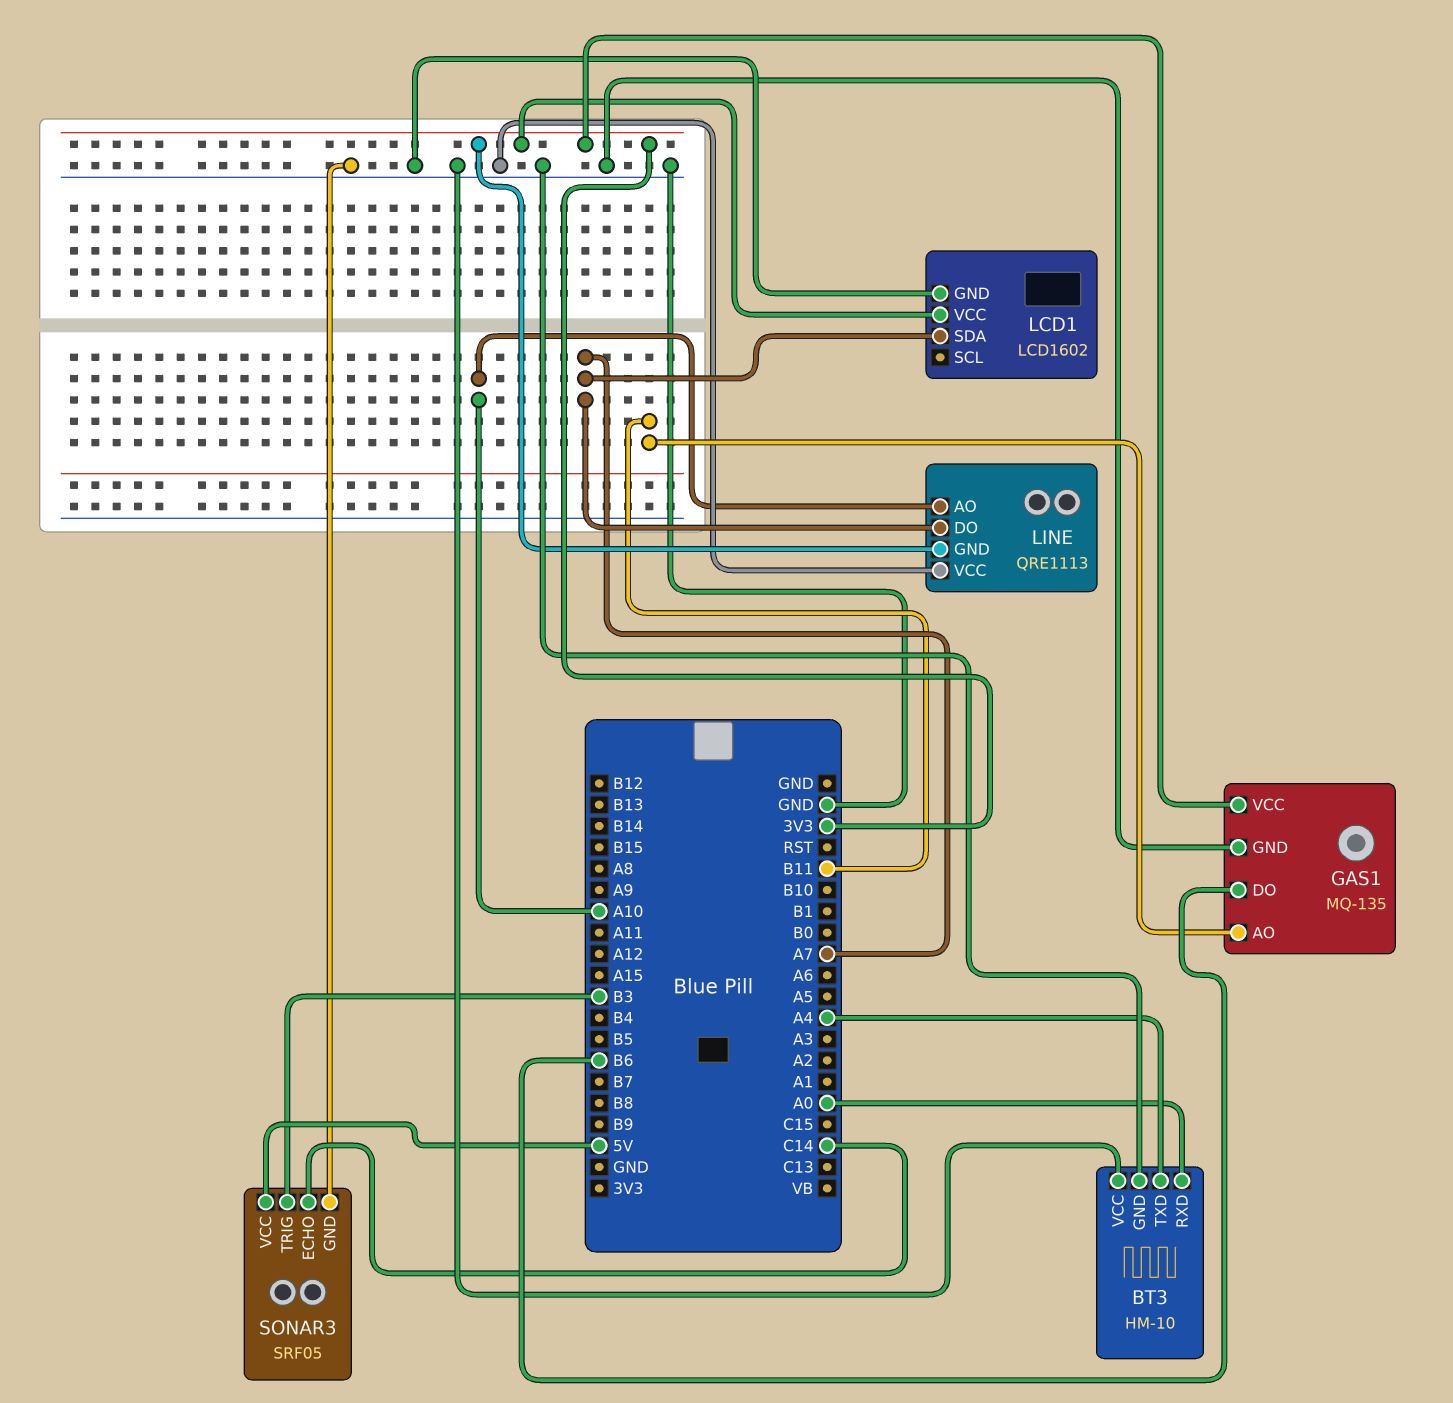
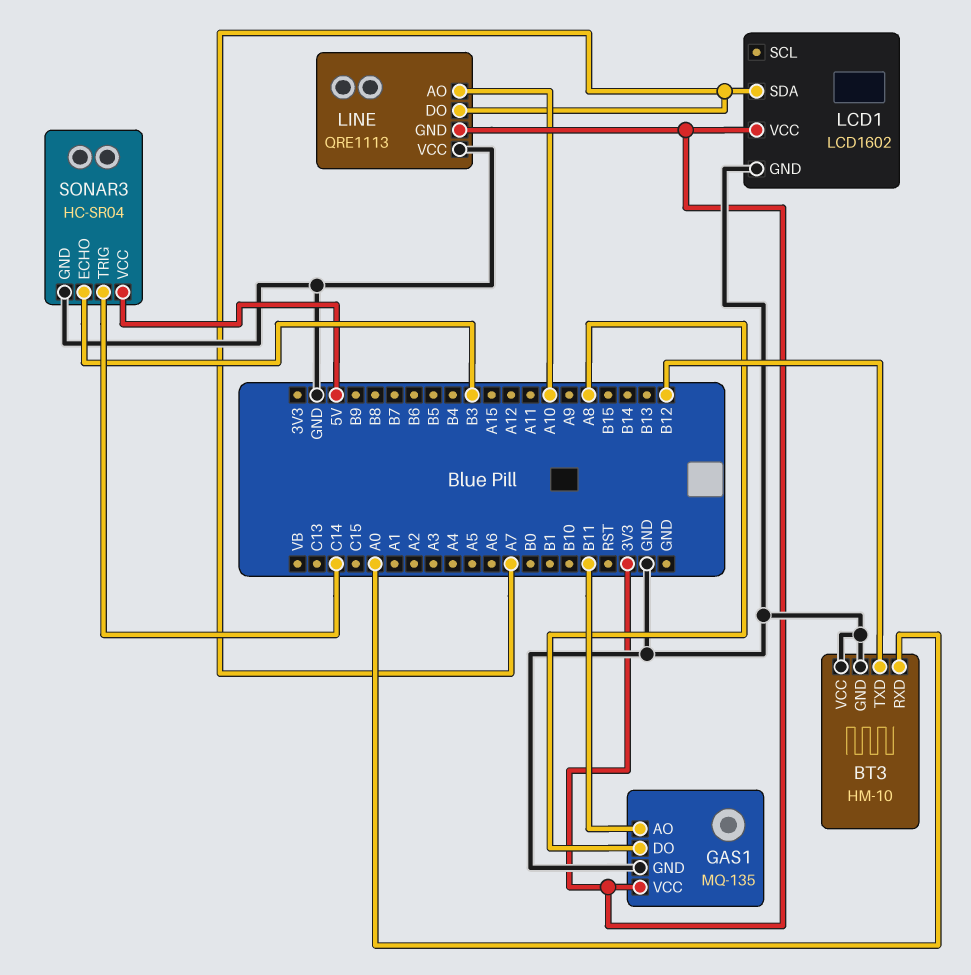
BT3 pin TXD: A4 -> B12
GAS1 pin DO: B6 -> A8
SONAR3: SRF05 -> HC-SR04
SONAR3 pin ECHO: C14 -> B3
SONAR3 pin TRIG: B3 -> C14

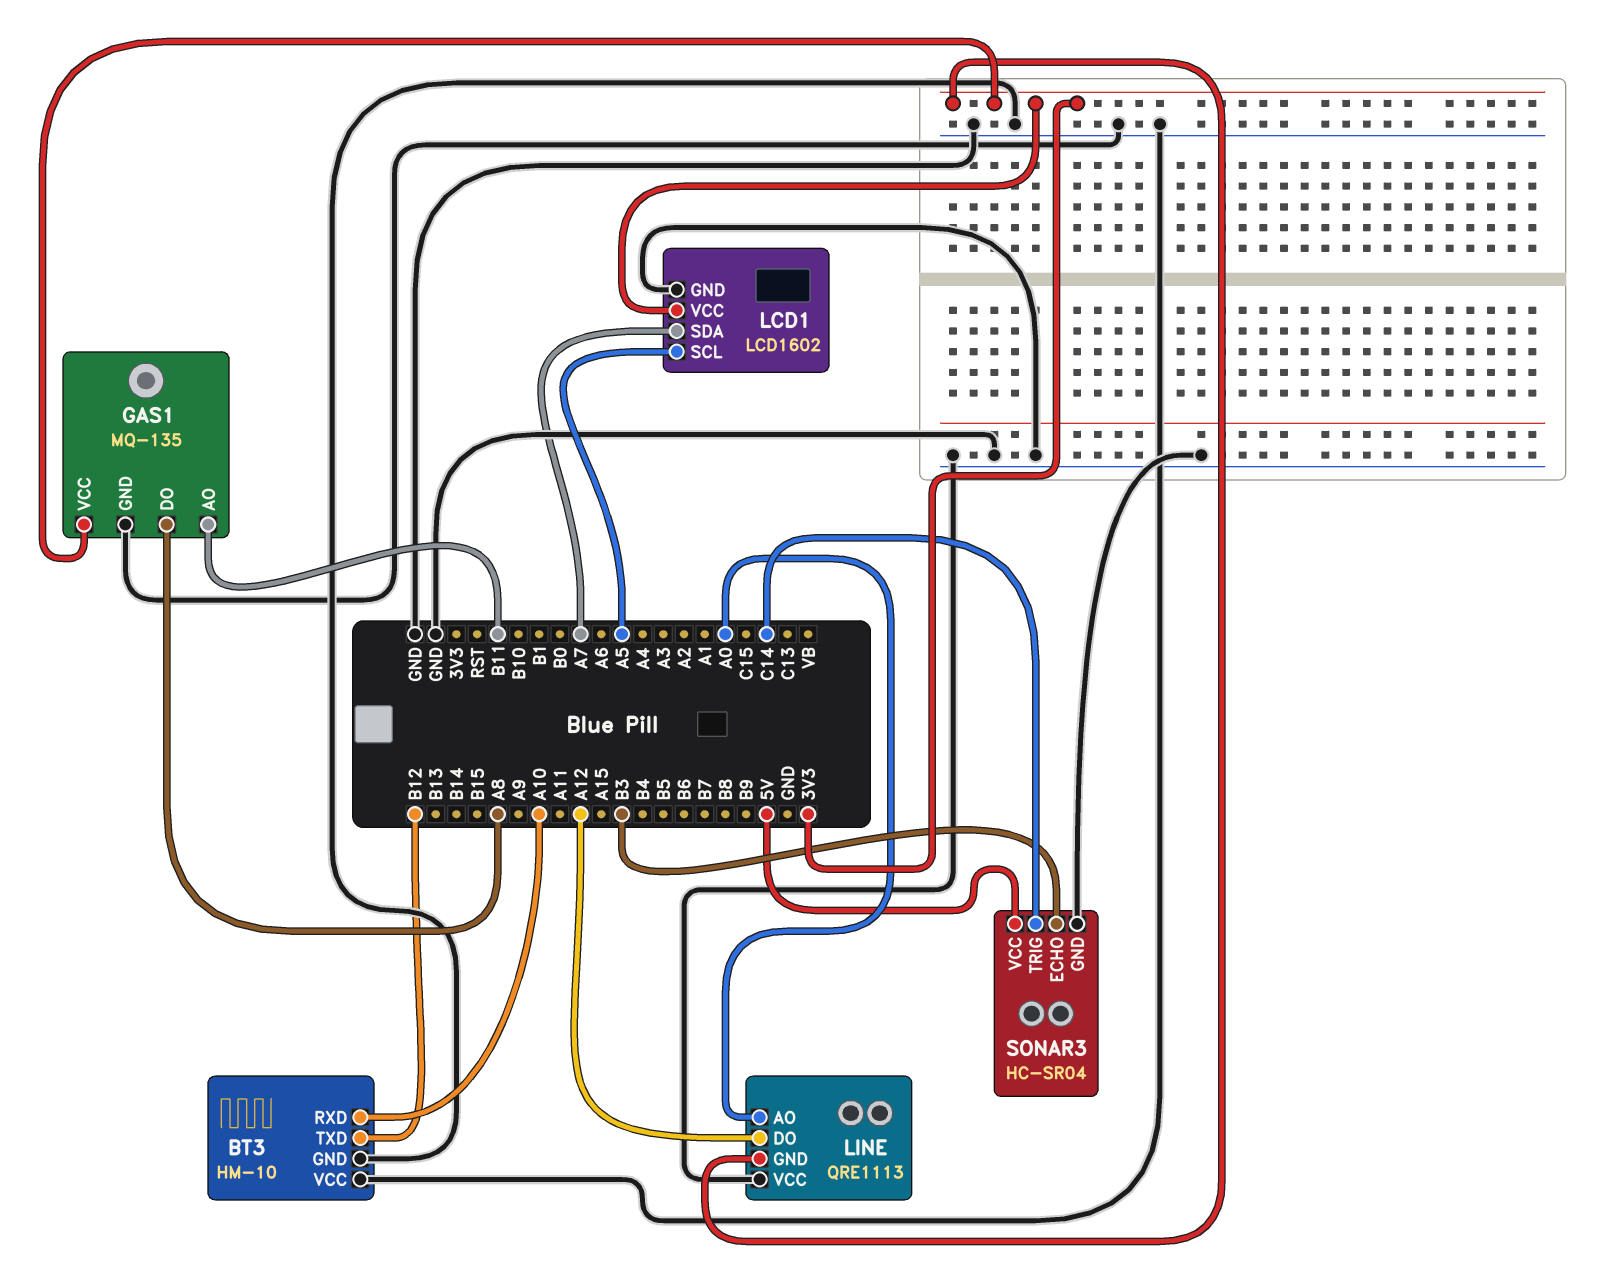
BT3 pin RXD: A0 -> A10
LCD1 pin SCL: none -> A5
LINE pin AO: A10 -> A0
LINE pin DO: A7 -> A12

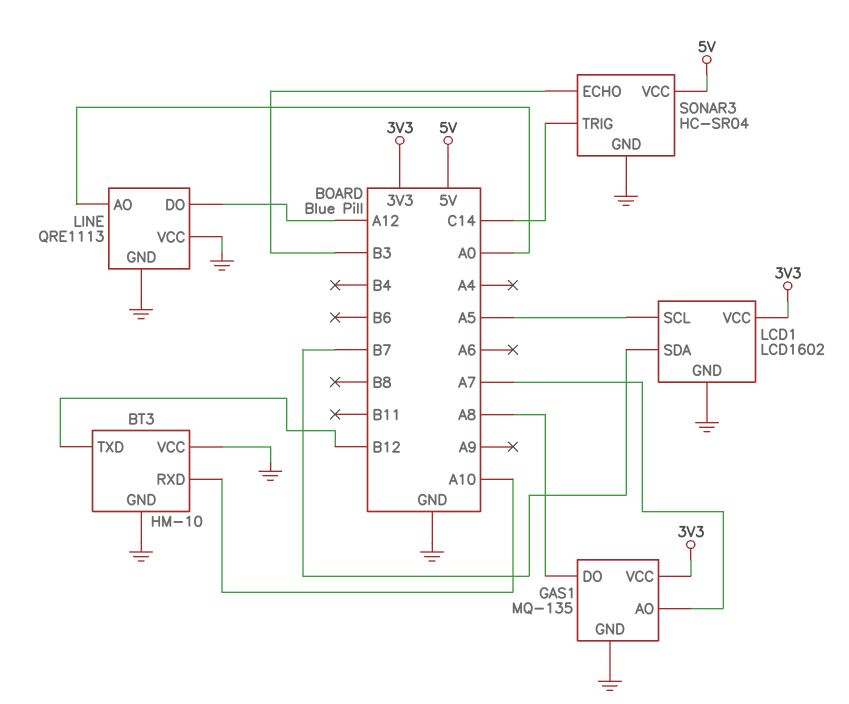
GAS1 pin AO: B11 -> A7
LCD1 pin SDA: A7 -> B7
LINE pin GND: 3V3 -> GND

